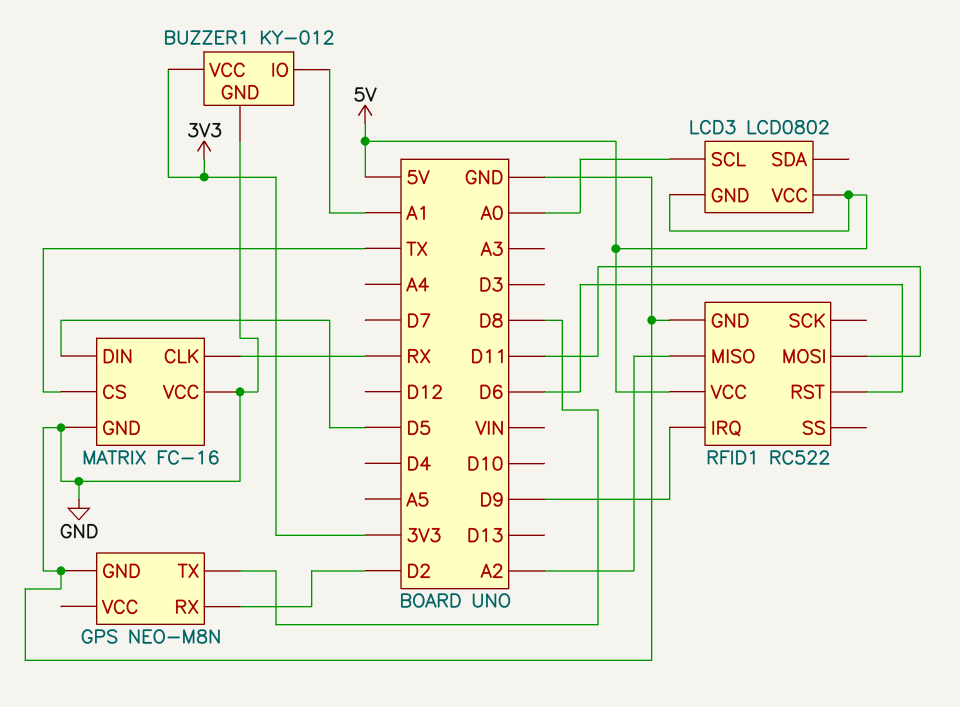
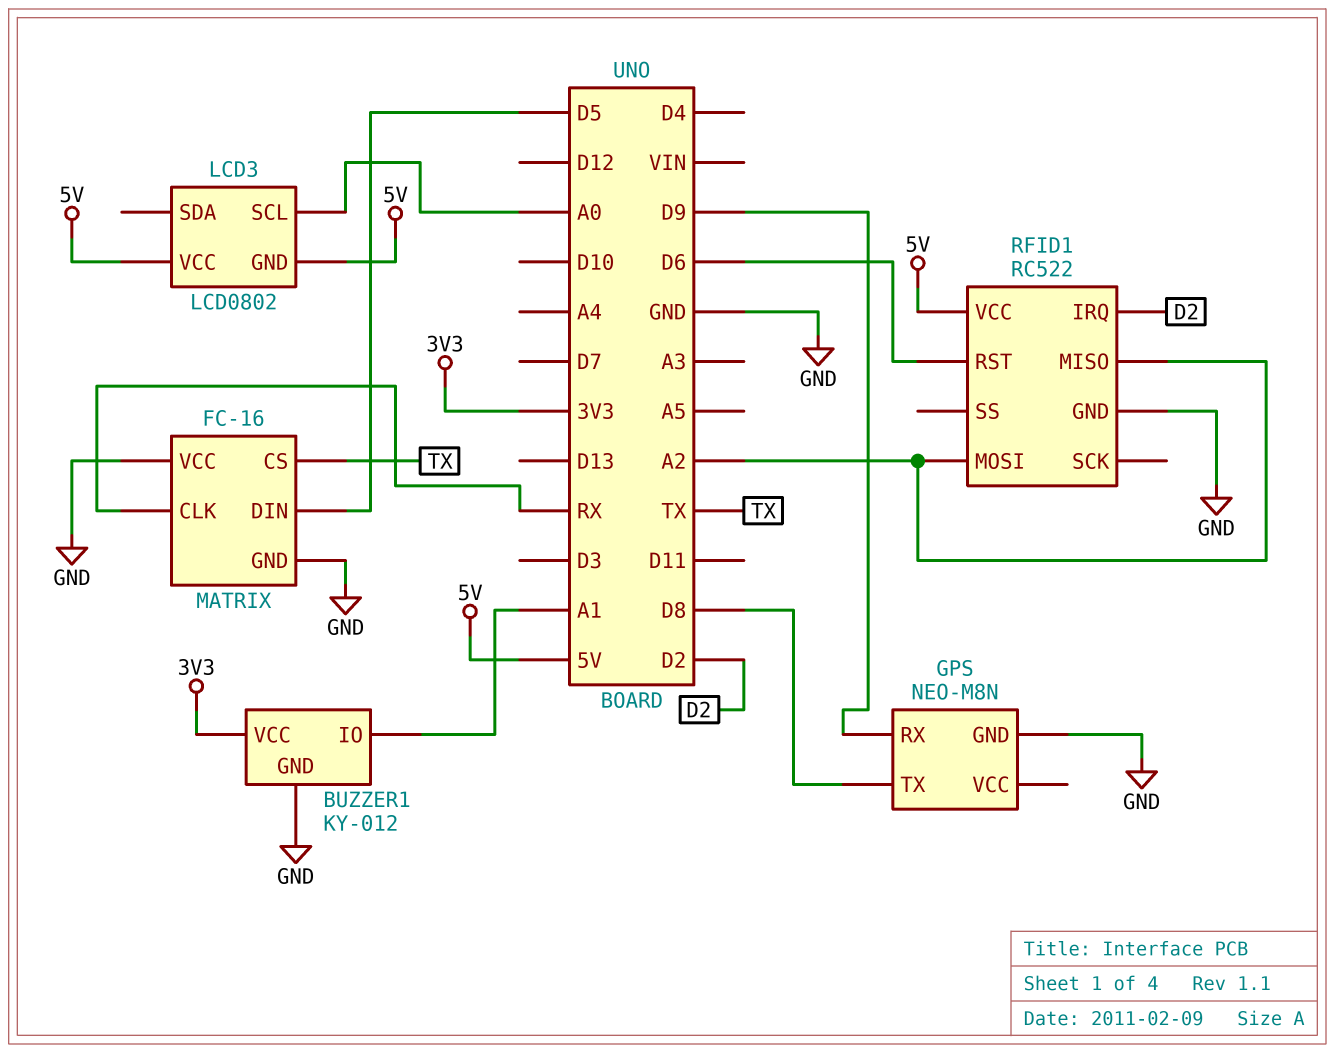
GPS pin RX: D2 -> D9
RFID1 pin IRQ: D9 -> D2
RFID1 pin MOSI: D11 -> A2

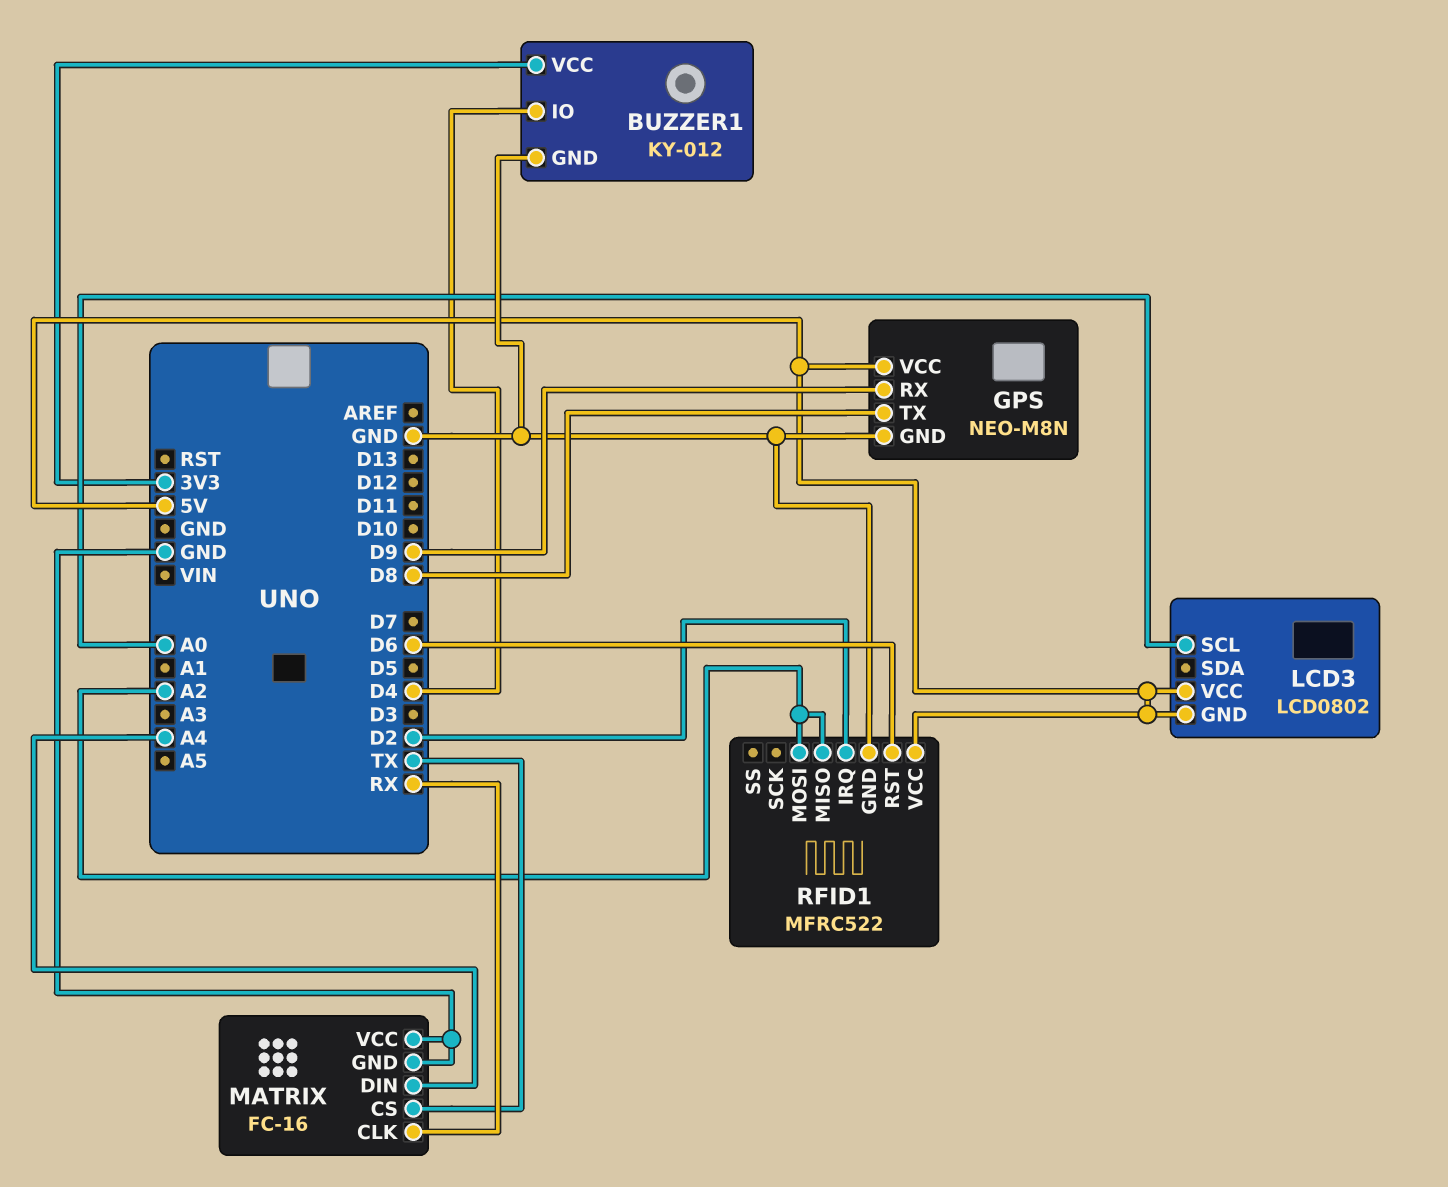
BUZZER1 pin IO: A1 -> D4
GPS pin VCC: none -> 5V
MATRIX pin DIN: D5 -> A4
RFID1: RC522 -> MFRC522

